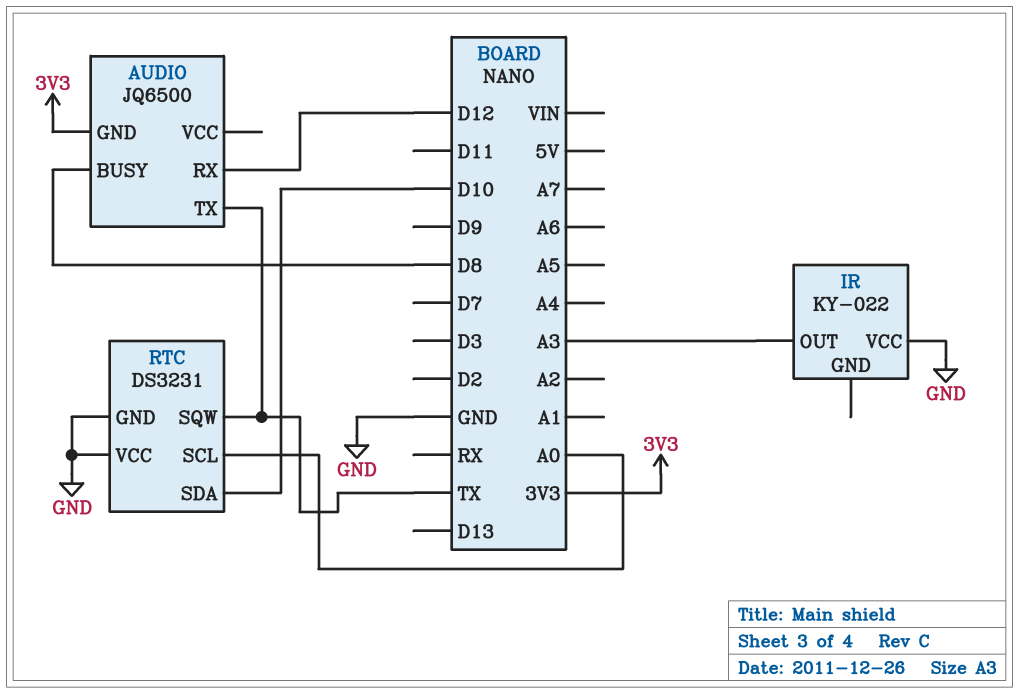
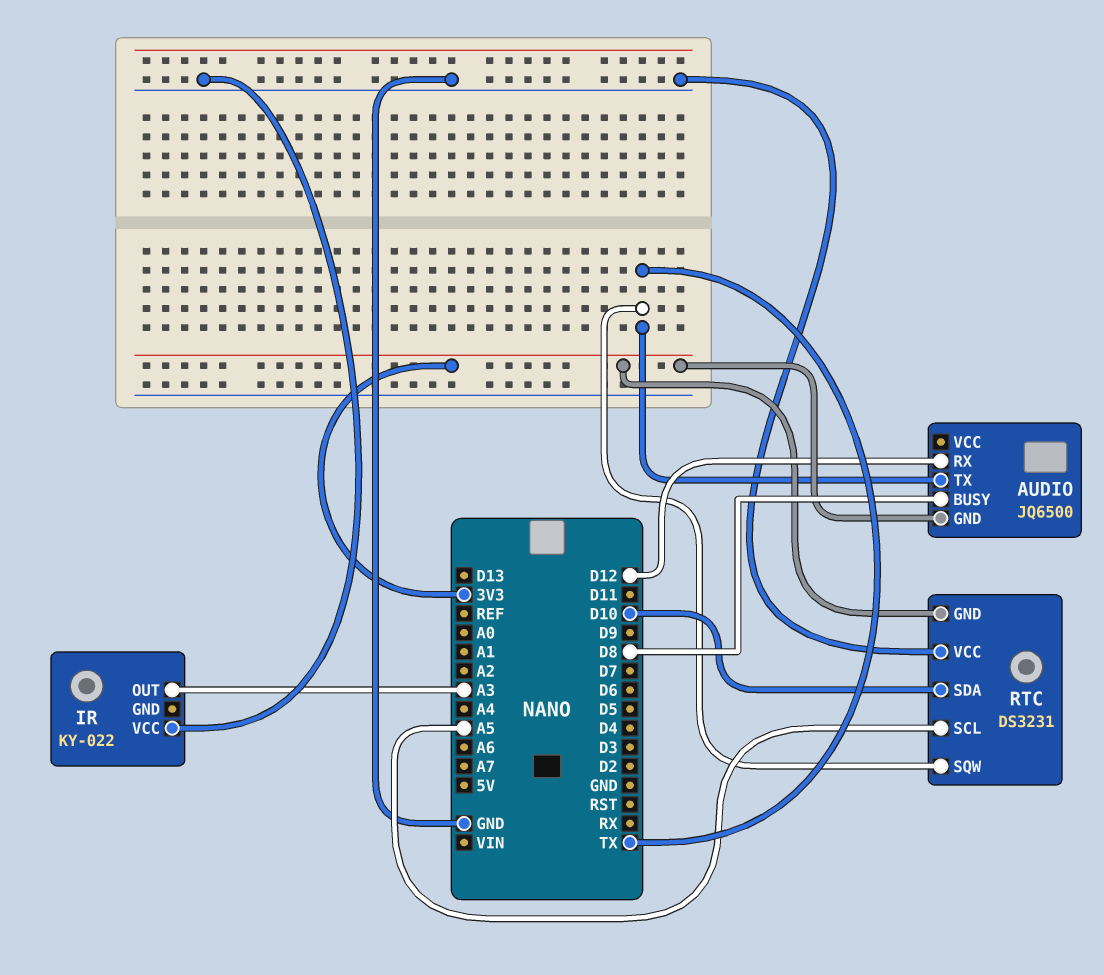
RTC pin GND: GND -> 3V3
RTC pin SCL: A0 -> A5

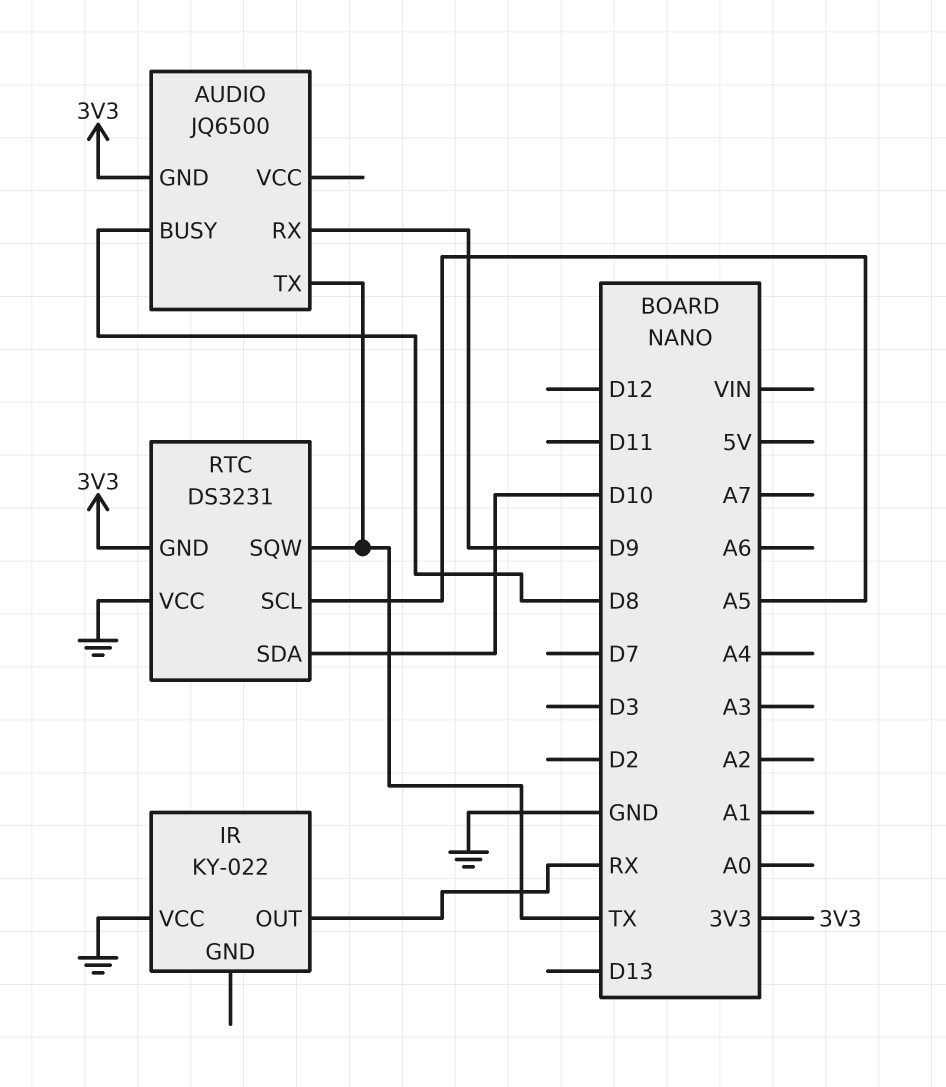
AUDIO pin RX: D12 -> D9
IR pin OUT: A3 -> RX

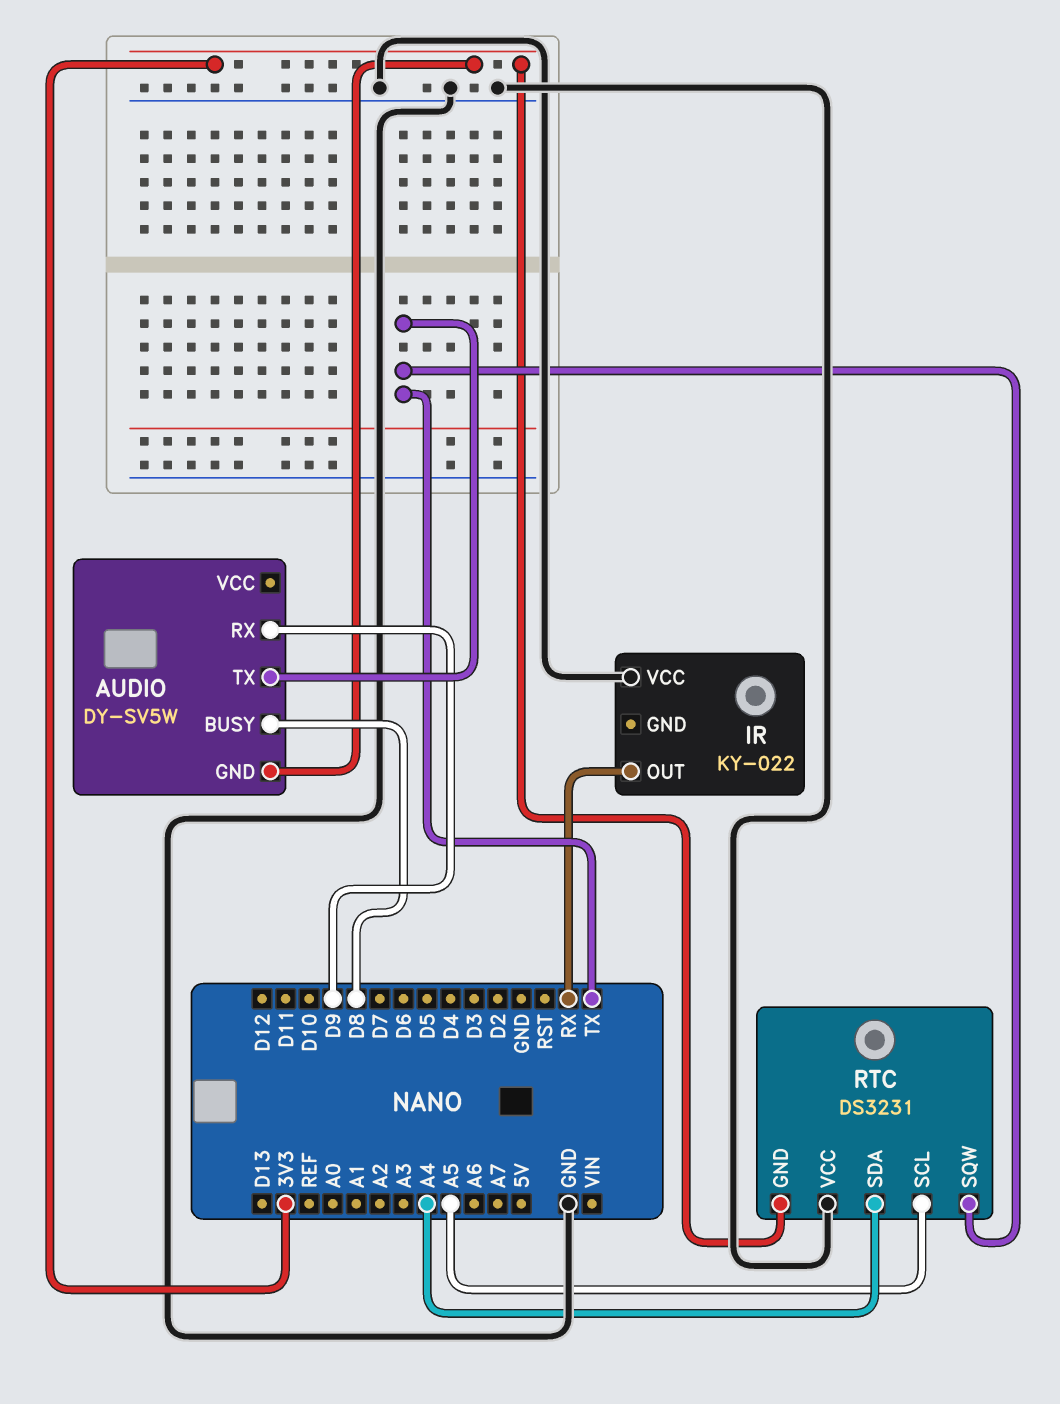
AUDIO: JQ6500 -> DY-SV5W
RTC pin SDA: D10 -> A4

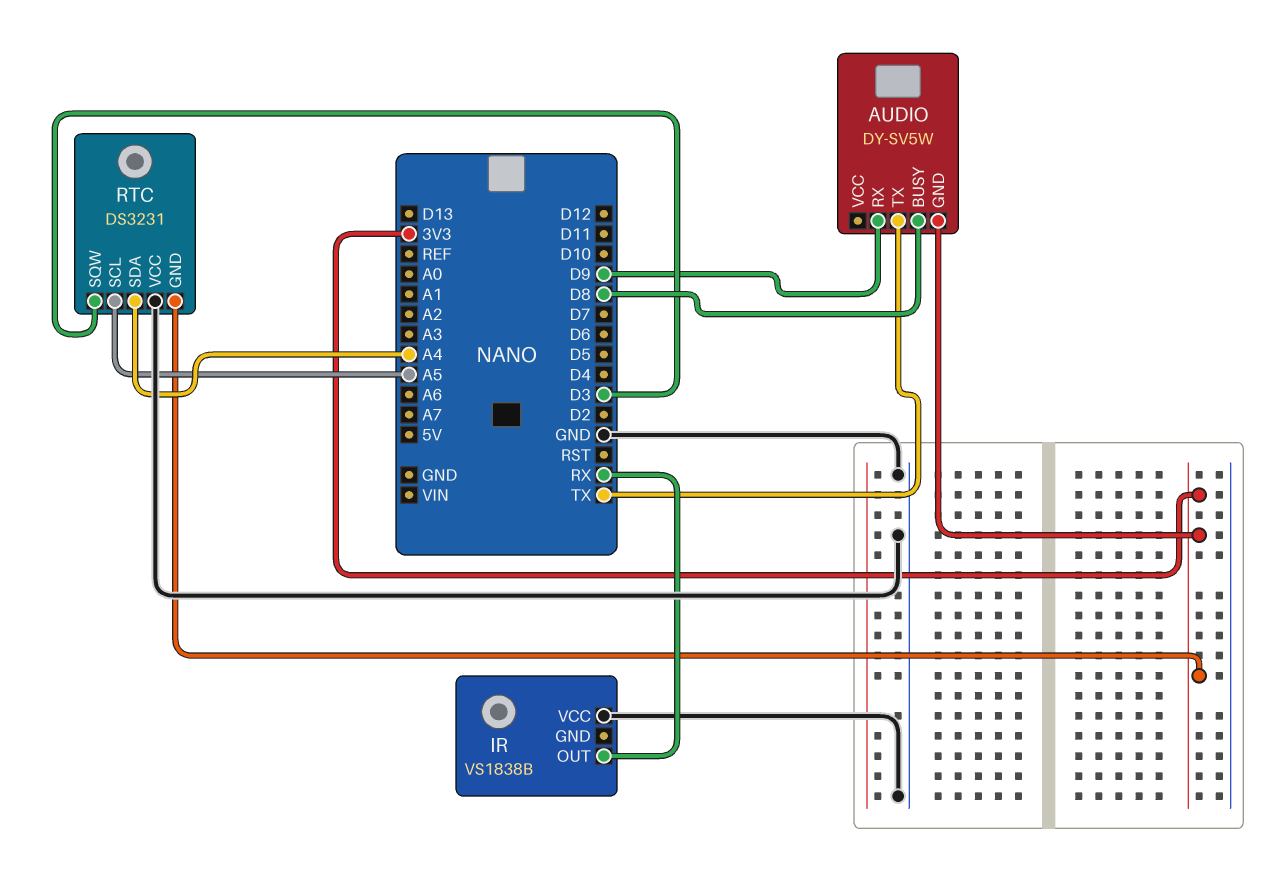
IR: KY-022 -> VS1838B
RTC pin SQW: TX -> D3

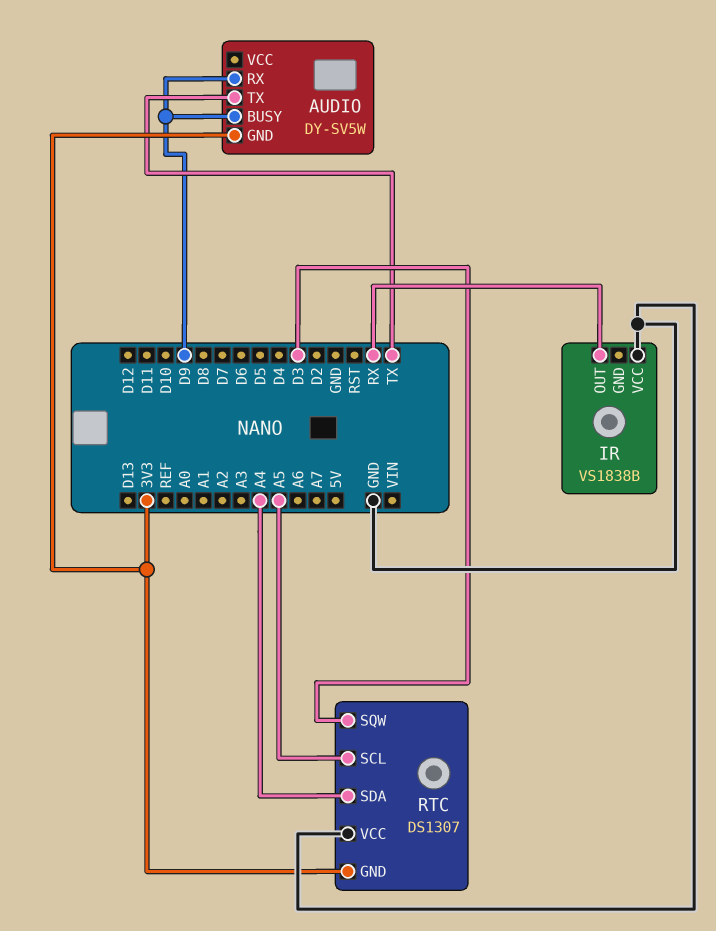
AUDIO pin BUSY: D8 -> D9
RTC: DS3231 -> DS1307

